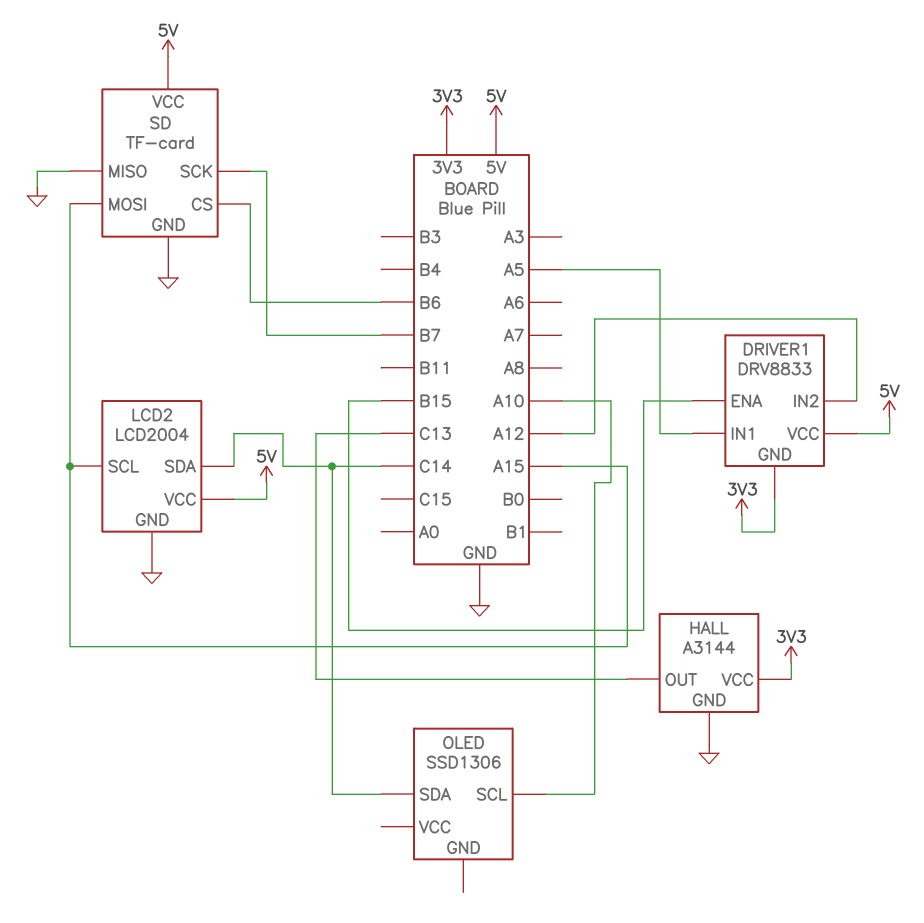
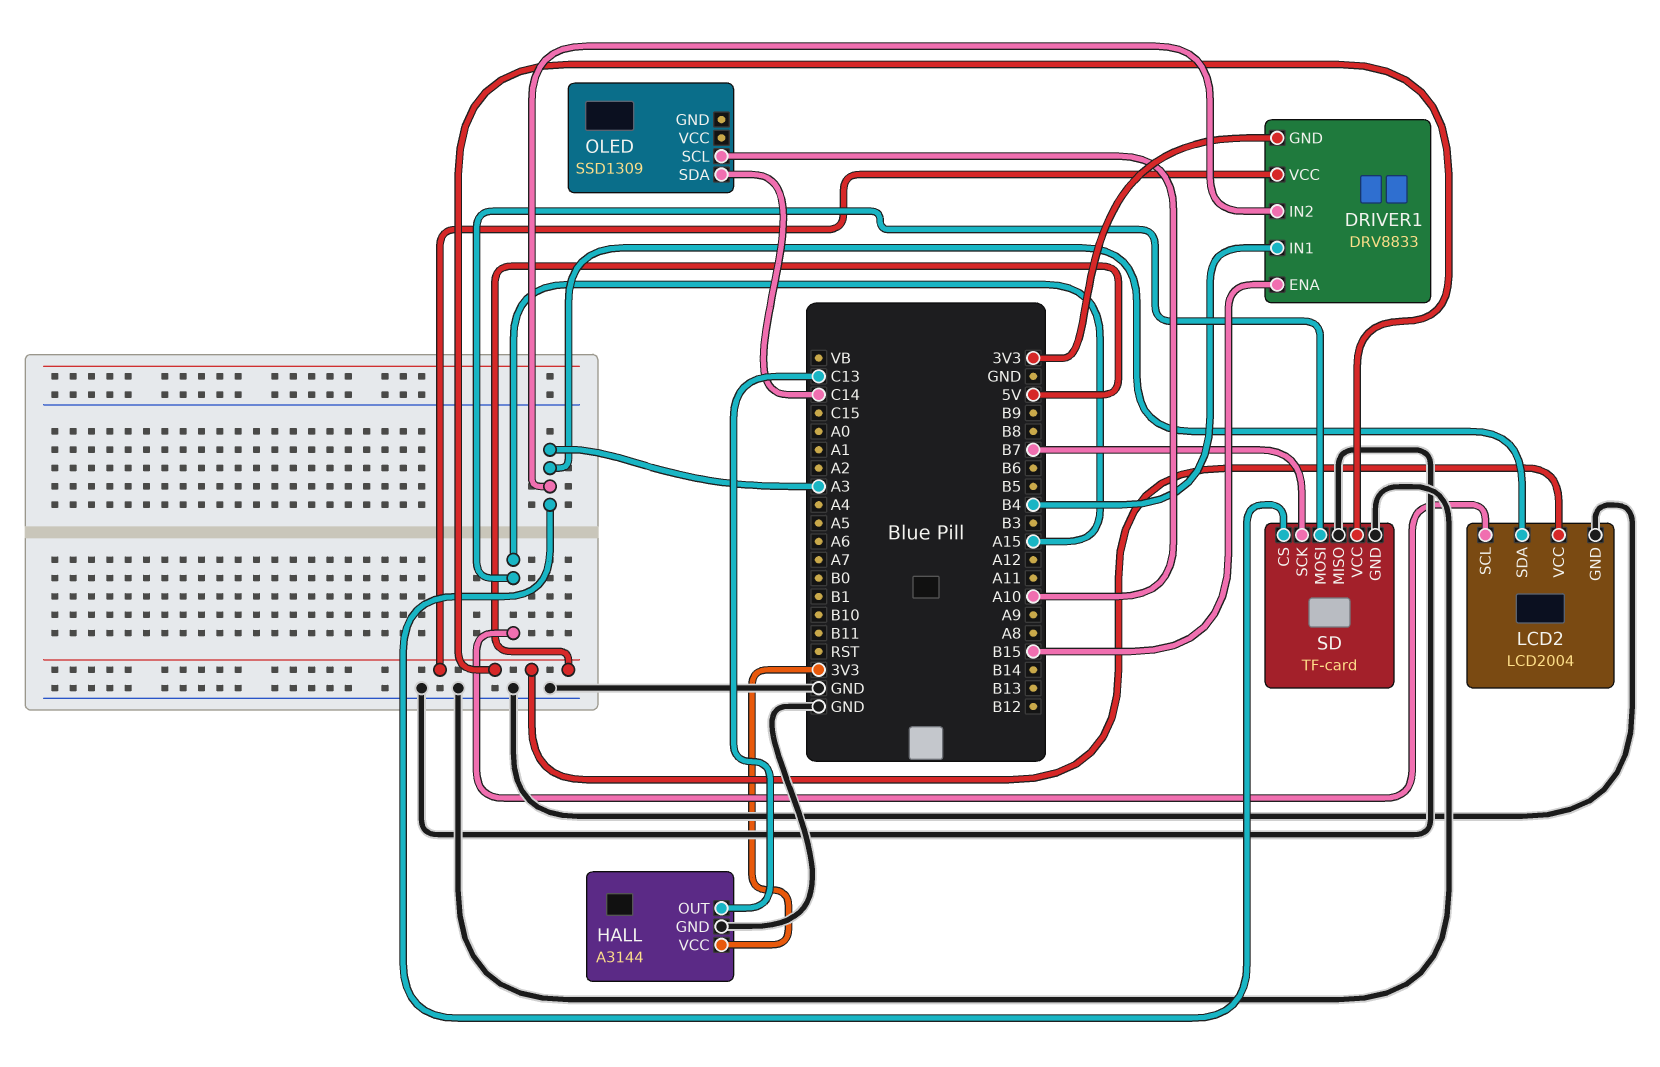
DRIVER1 pin IN1: A5 -> B4
DRIVER1 pin IN2: A12 -> A3
LCD2 pin SDA: C14 -> A3
OLED: SSD1306 -> SSD1309
SD pin CS: B6 -> A3

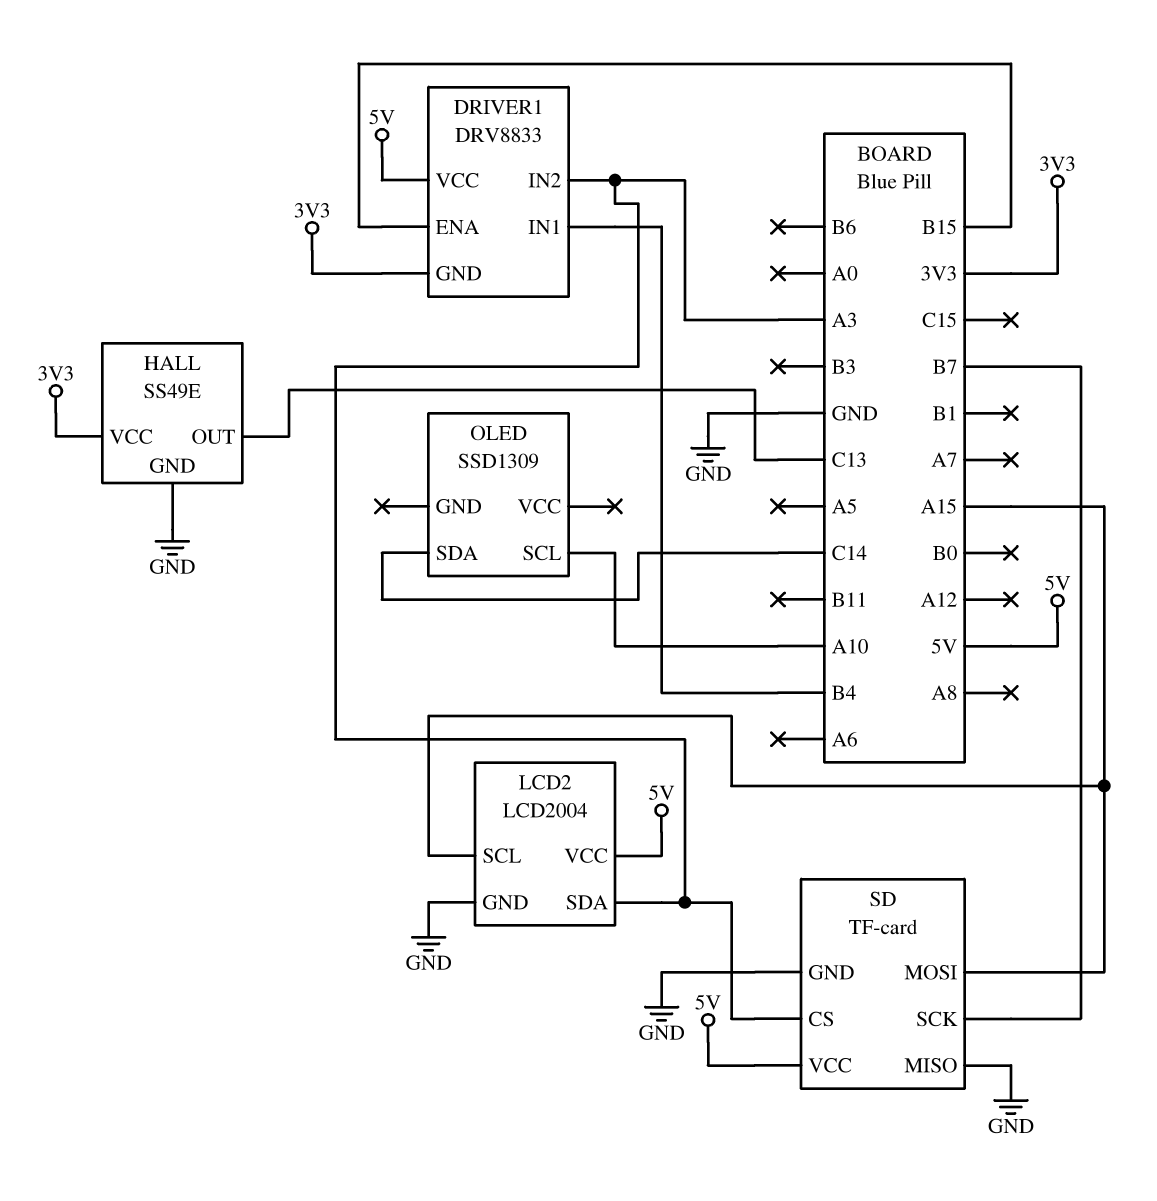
HALL: A3144 -> SS49E

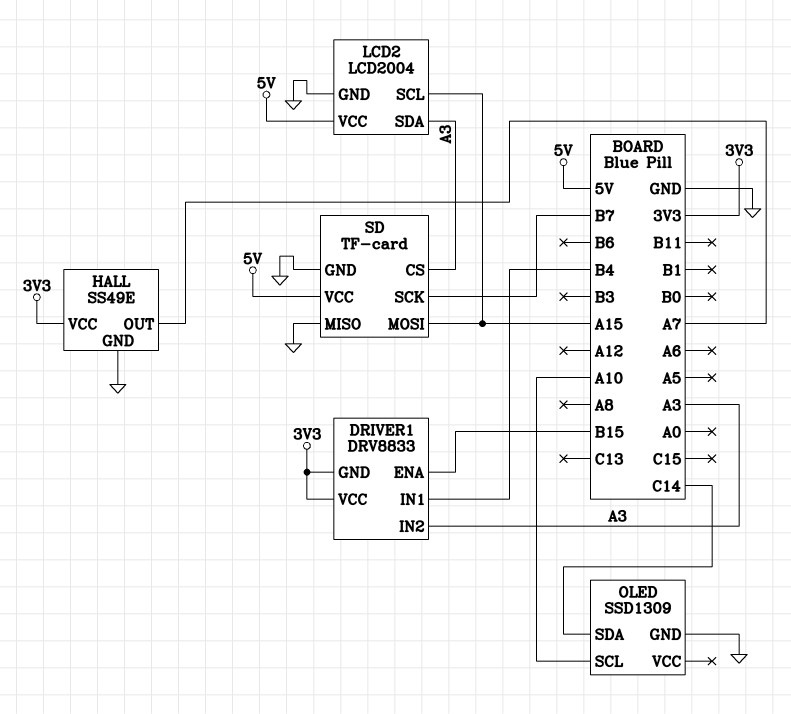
DRIVER1 pin VCC: 5V -> 3V3
HALL pin OUT: C13 -> A7
OLED pin GND: none -> GND

